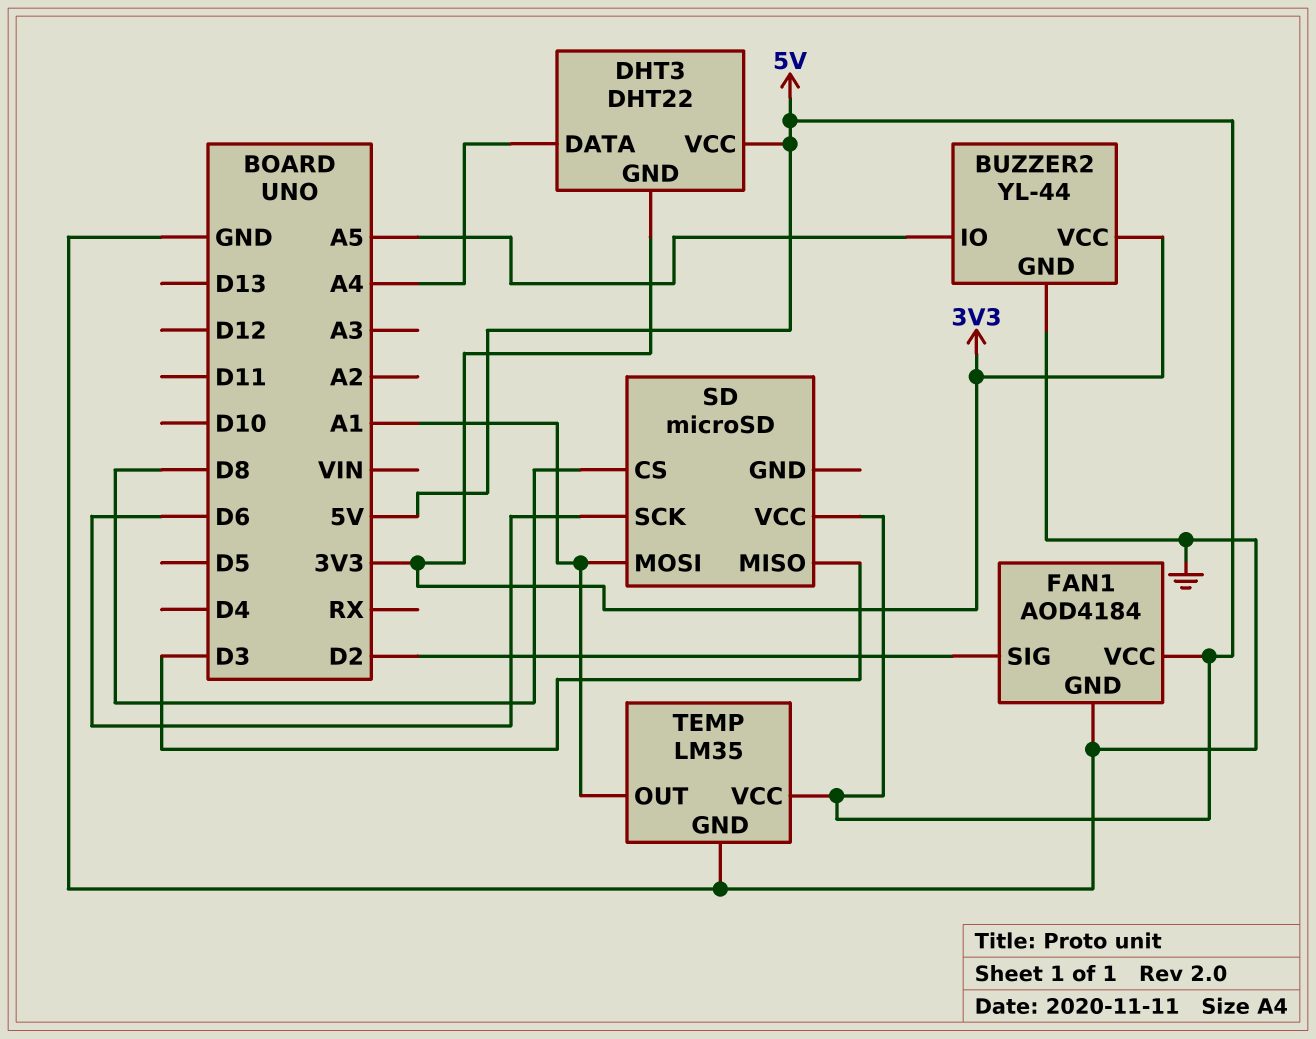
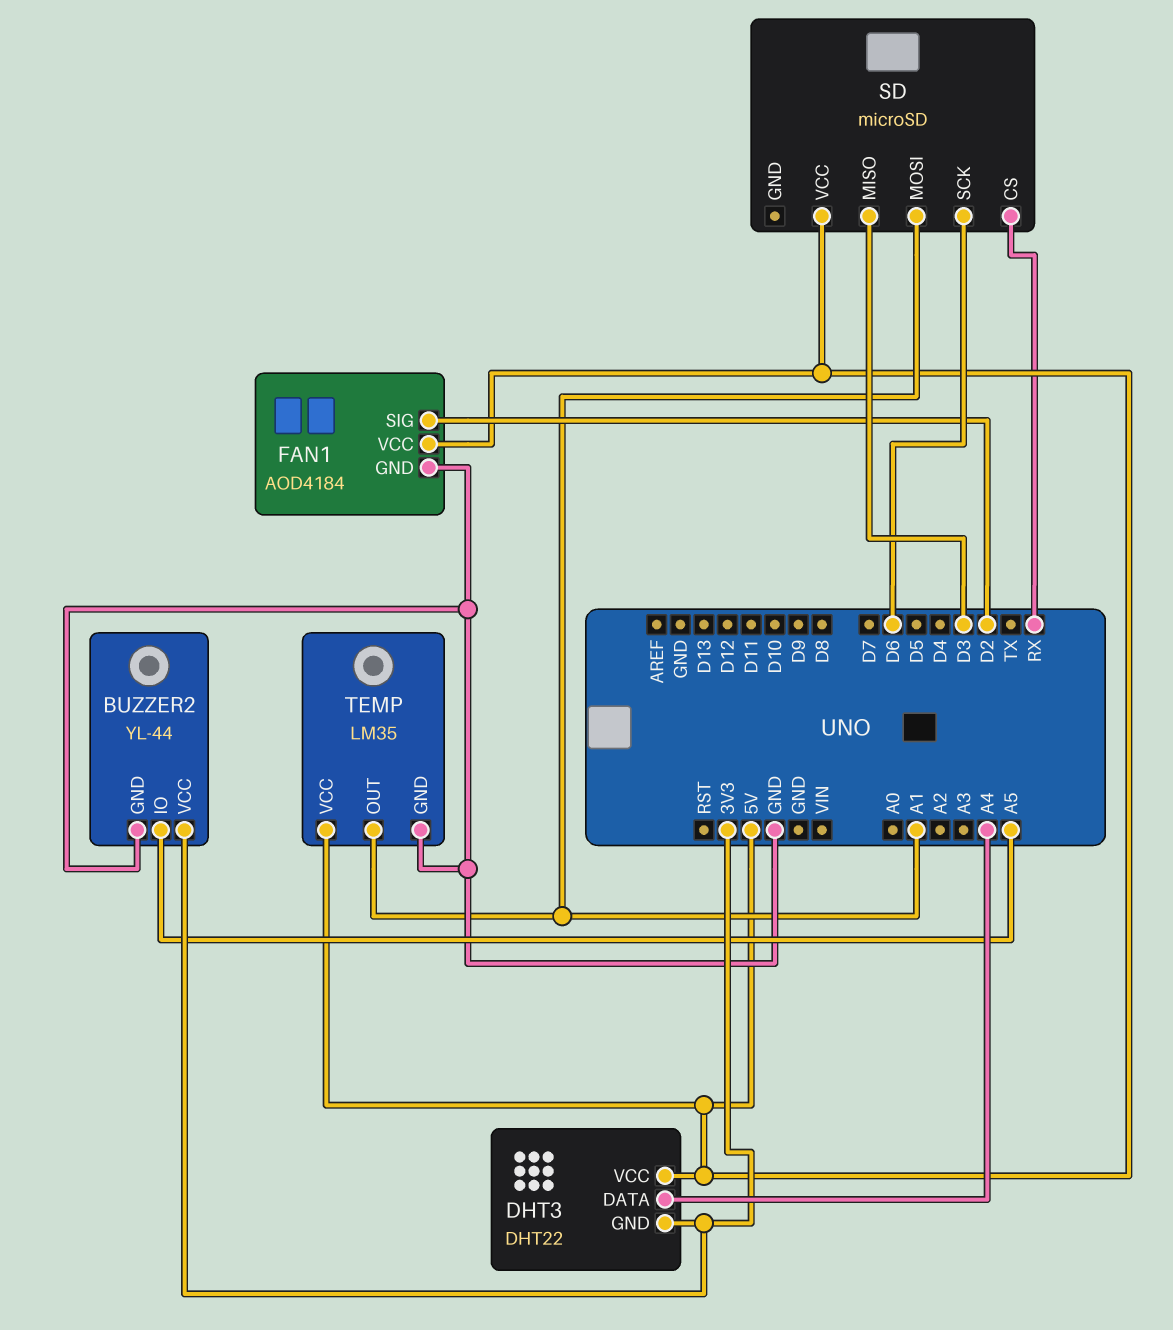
SD pin CS: D8 -> RX

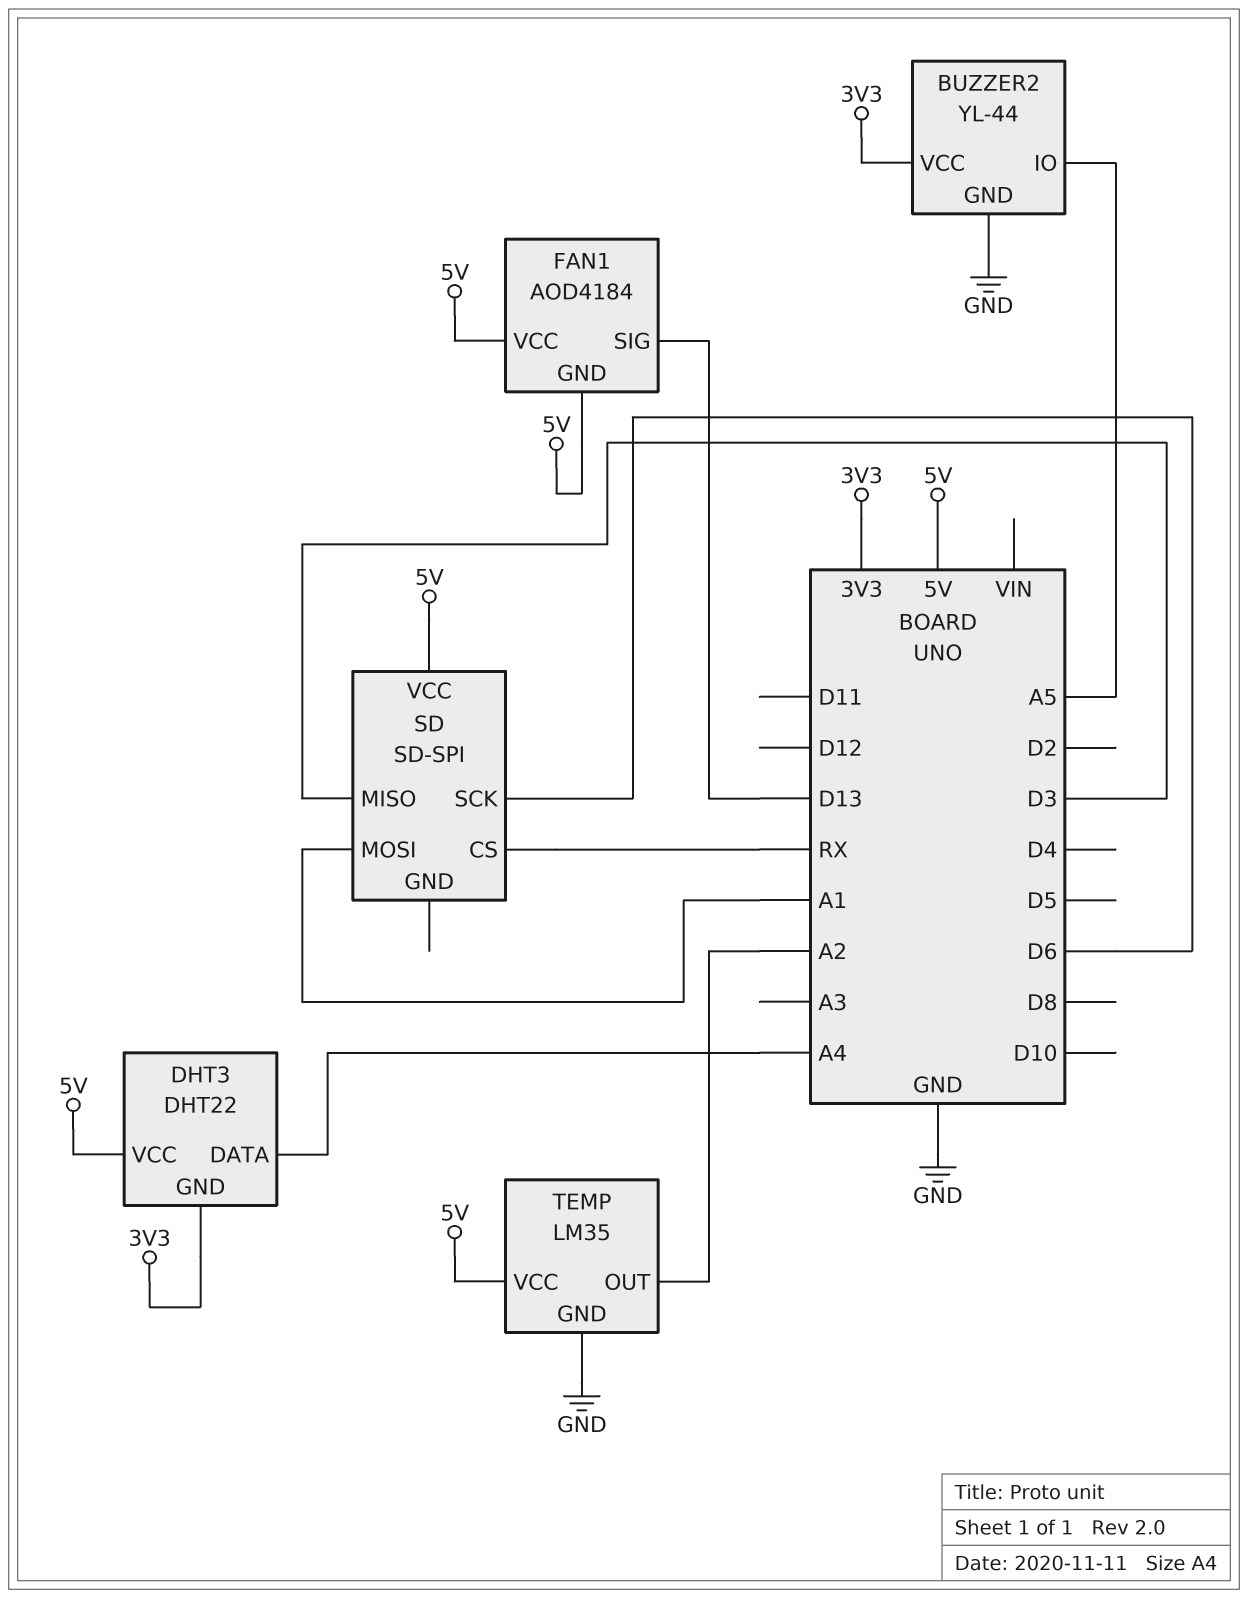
FAN1 pin GND: GND -> 5V
FAN1 pin SIG: D2 -> D13
SD: microSD -> SD-SPI
TEMP pin OUT: A1 -> A2

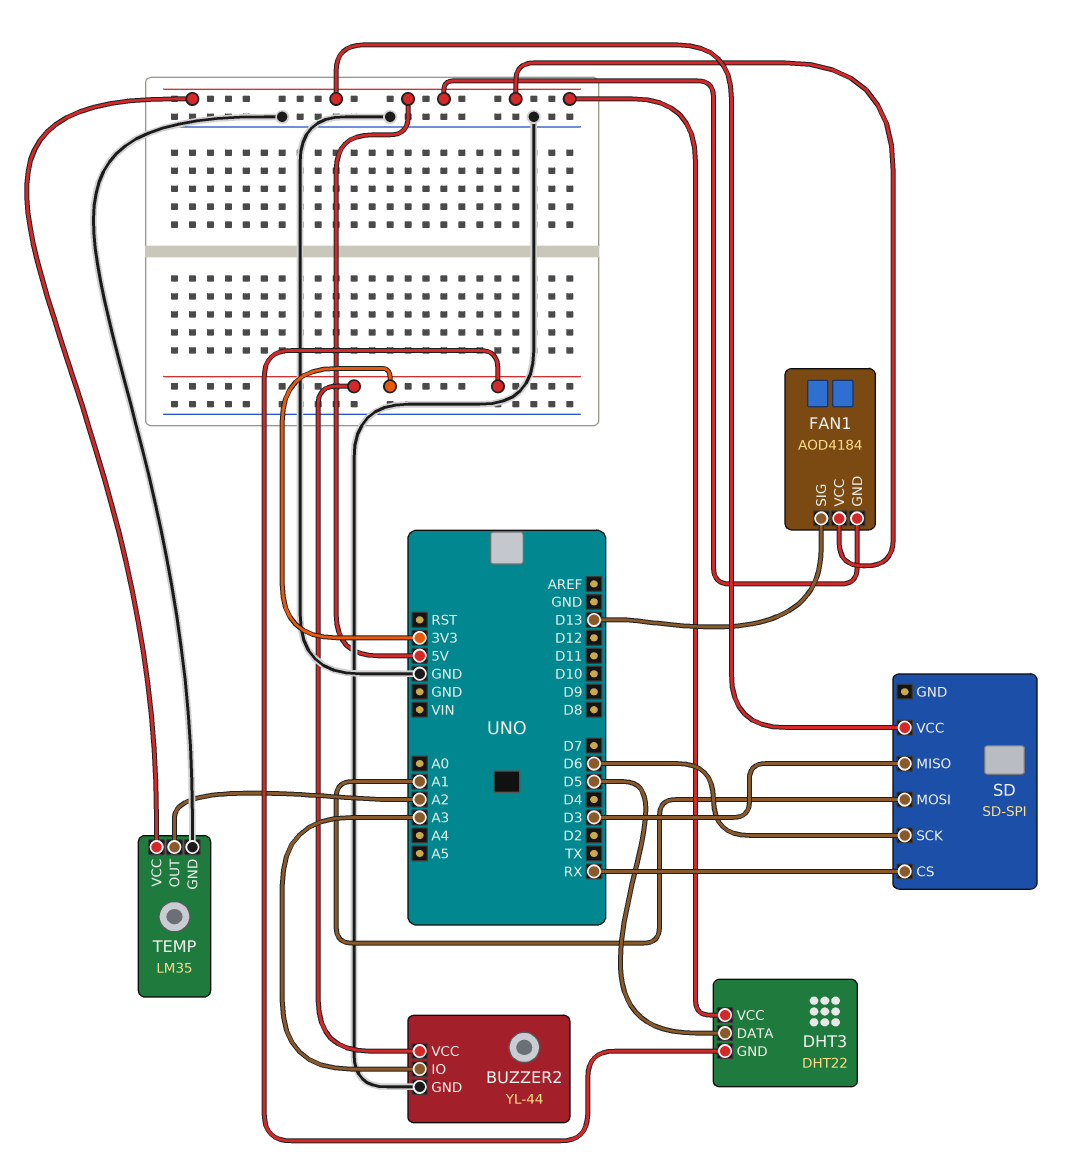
BUZZER2 pin IO: A5 -> A3
DHT3 pin DATA: A4 -> D5

